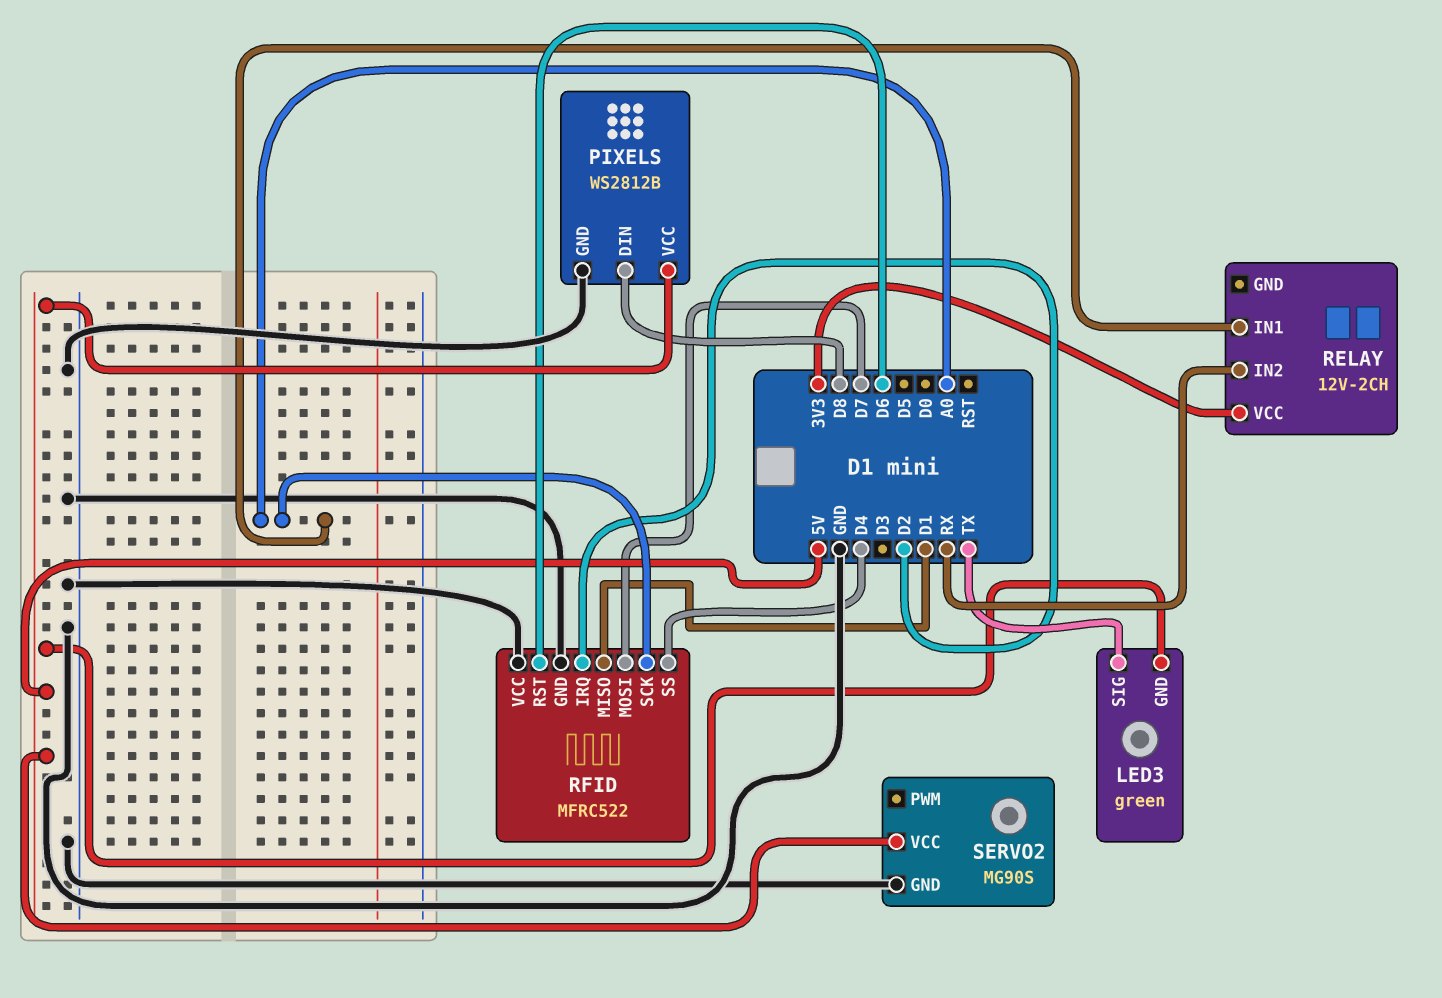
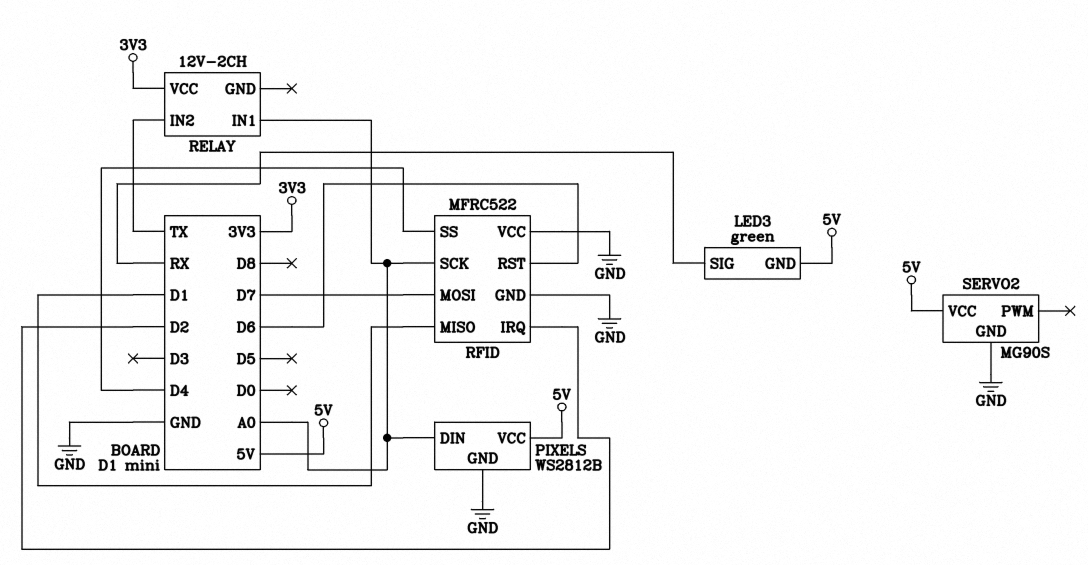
LED3 pin SIG: TX -> RX
PIXELS pin DIN: D8 -> A0
RELAY pin IN2: RX -> TX

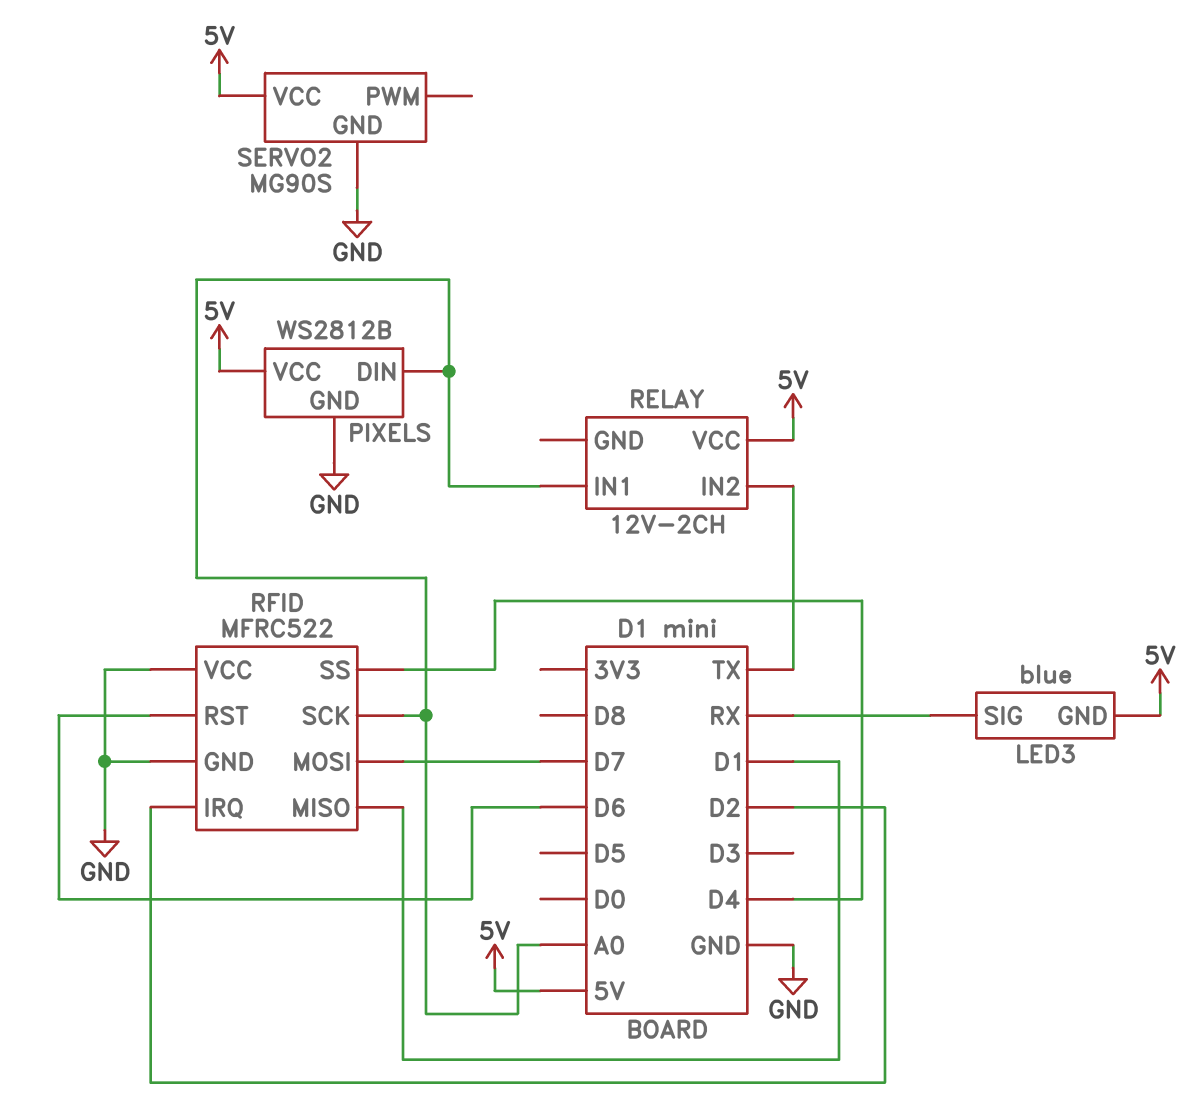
LED3: green -> blue
RELAY pin VCC: 3V3 -> 5V

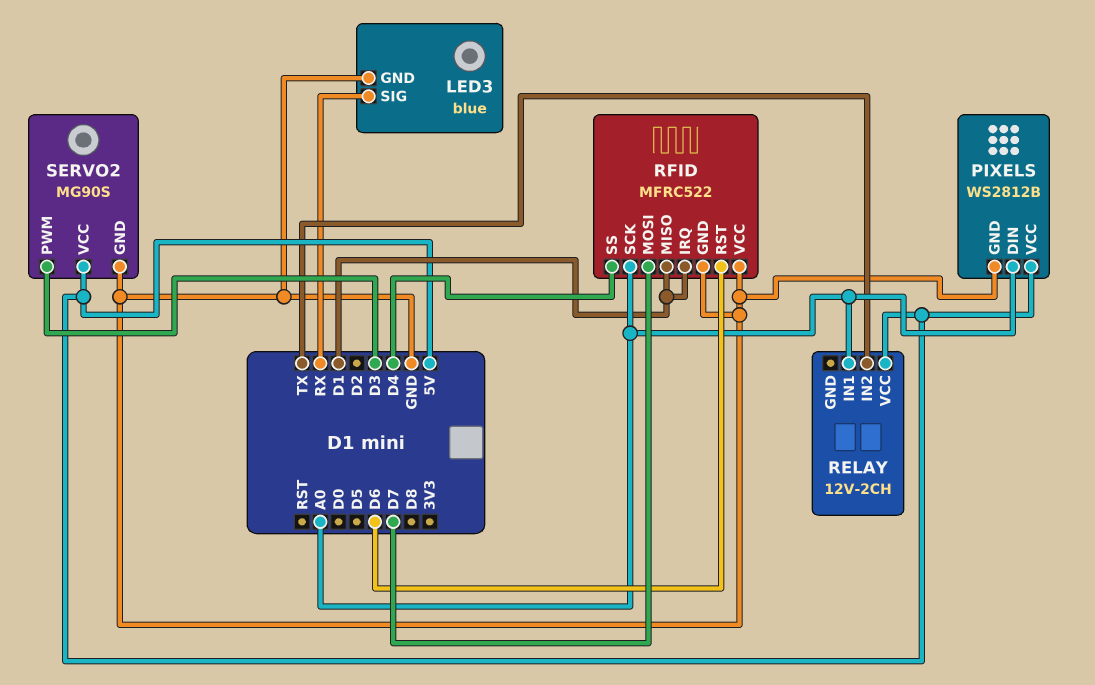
LED3 pin GND: 5V -> GND
RFID pin IRQ: D2 -> D1
SERVO2 pin PWM: none -> D3

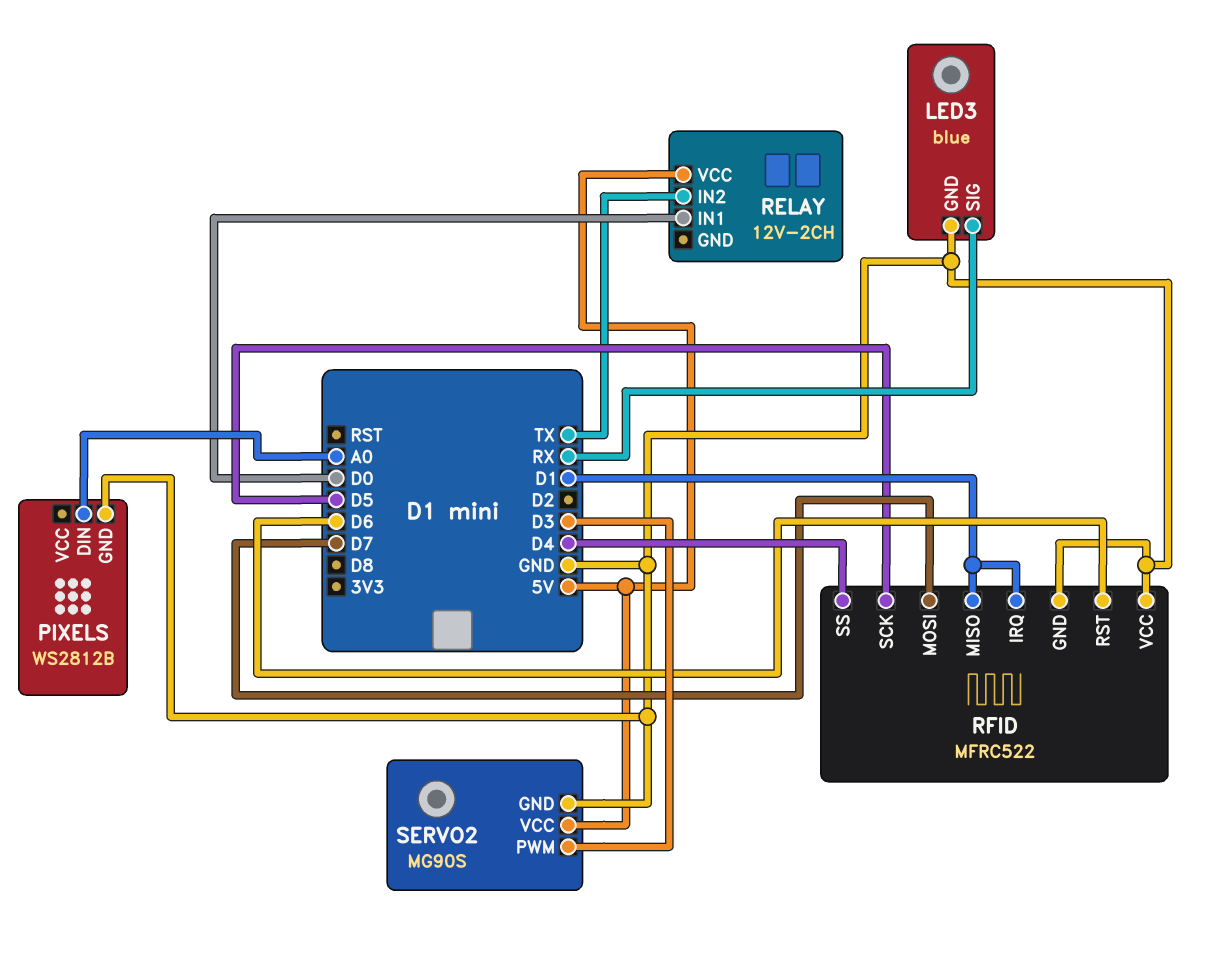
PIXELS pin VCC: 5V -> none
RELAY pin IN1: A0 -> D0
RFID pin SCK: A0 -> D5

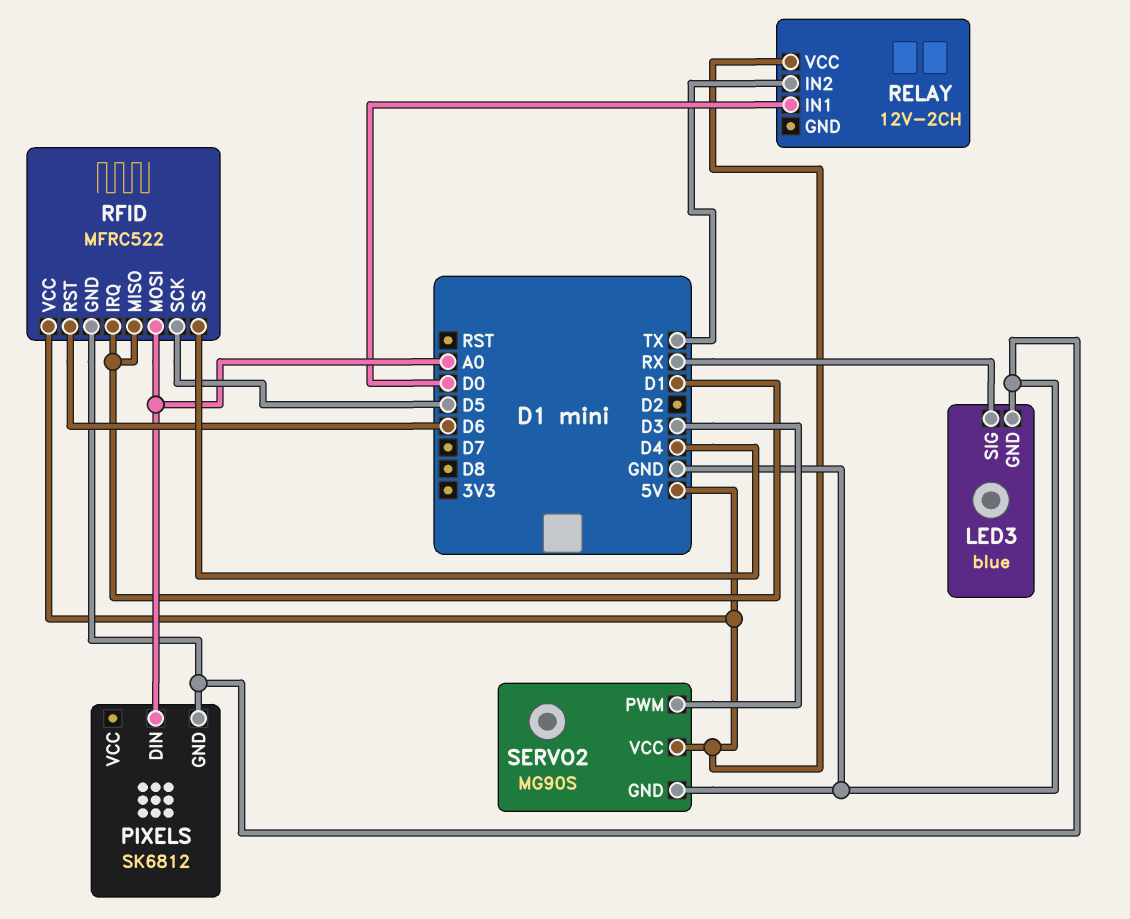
PIXELS: WS2812B -> SK6812
RFID pin MOSI: D7 -> A0
RFID pin VCC: GND -> 5V

